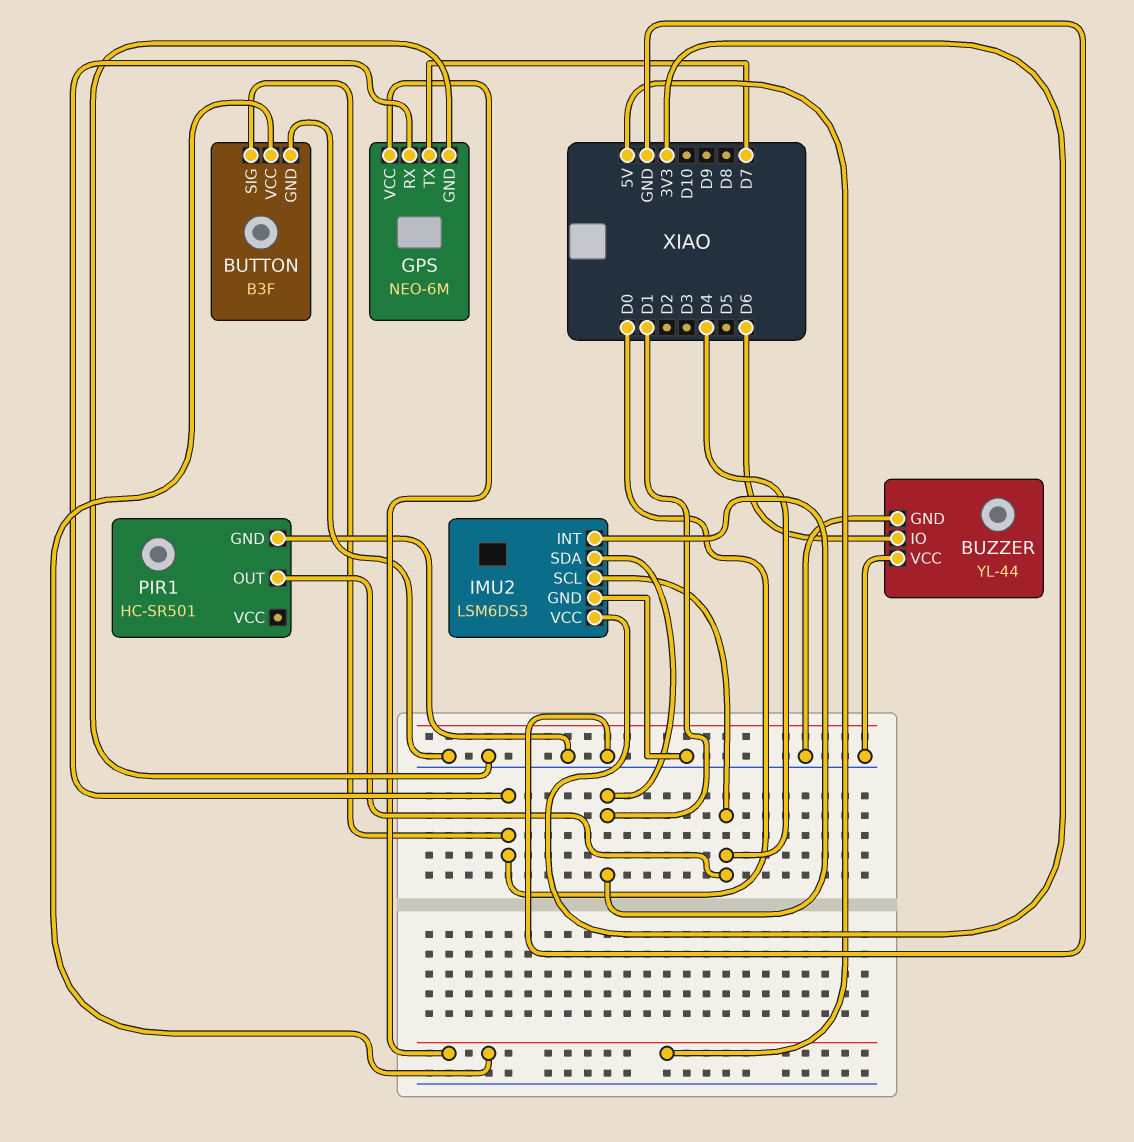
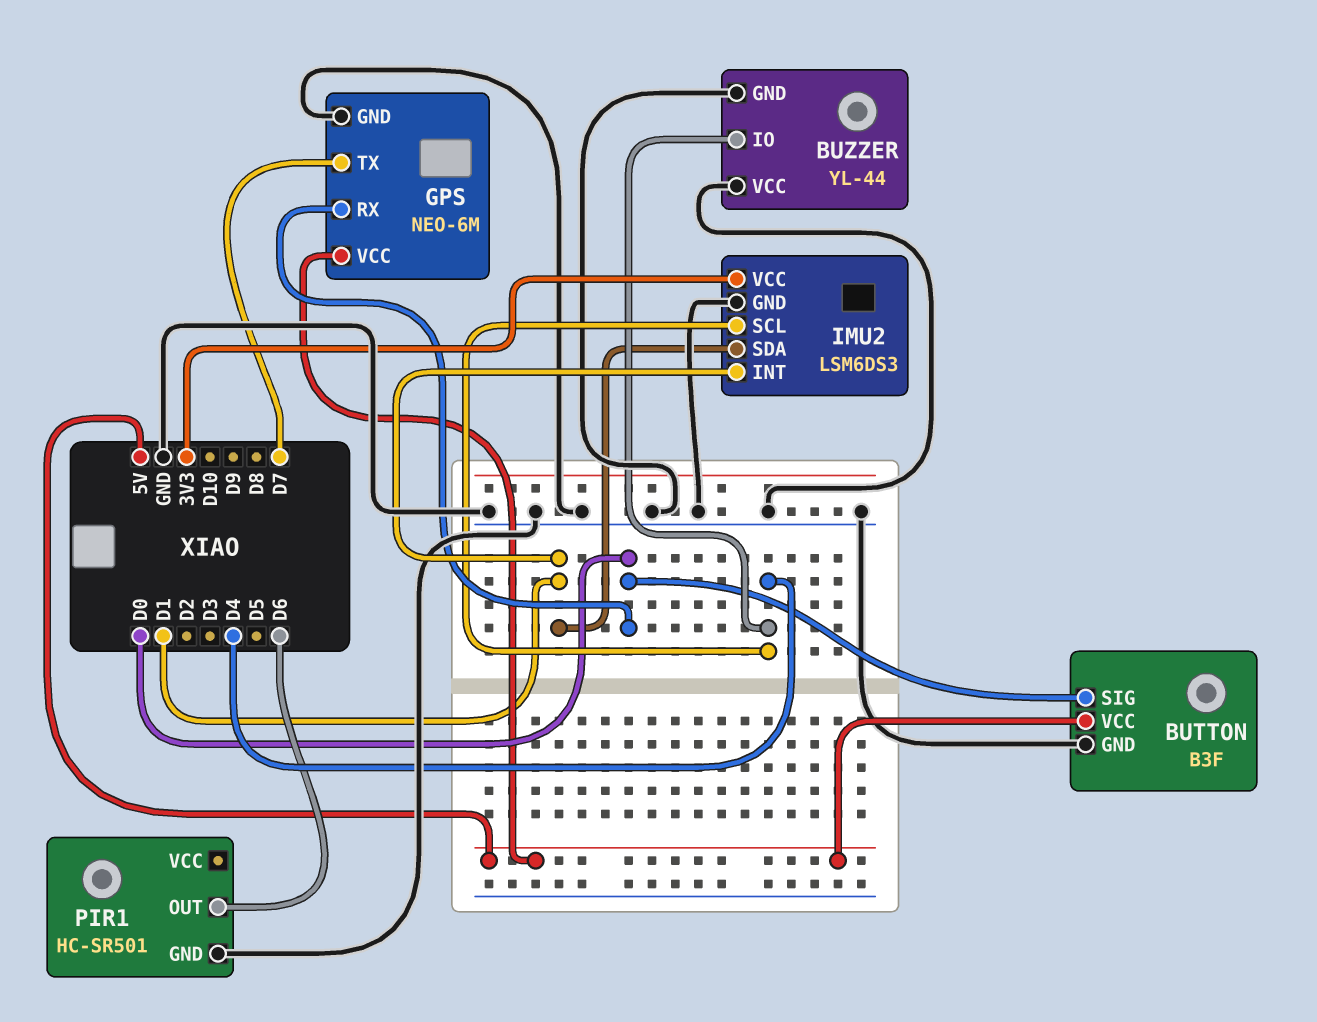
BUZZER pin IO: D6 -> D4
PIR1 pin OUT: D4 -> D6

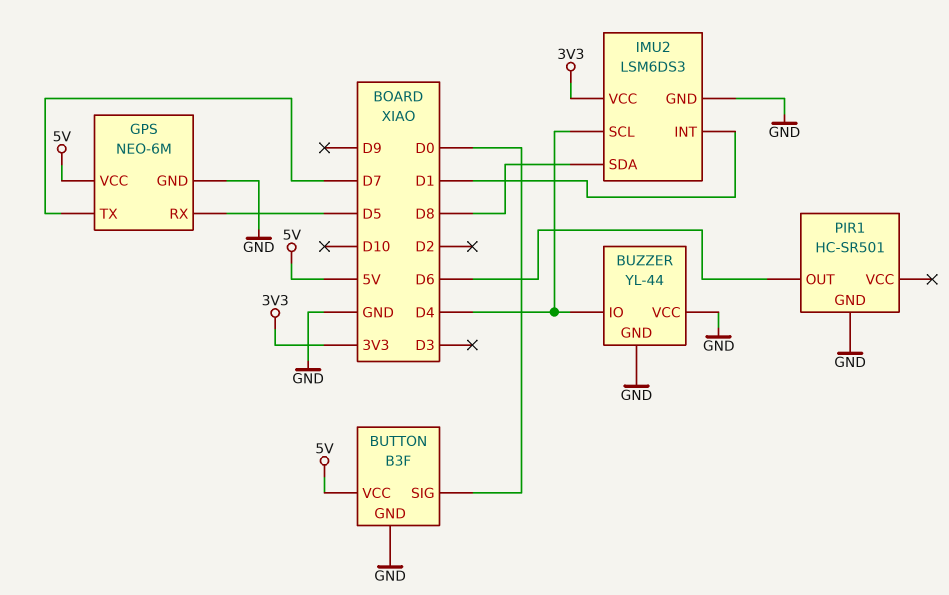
GPS pin RX: D0 -> D5
IMU2 pin SDA: D1 -> D8

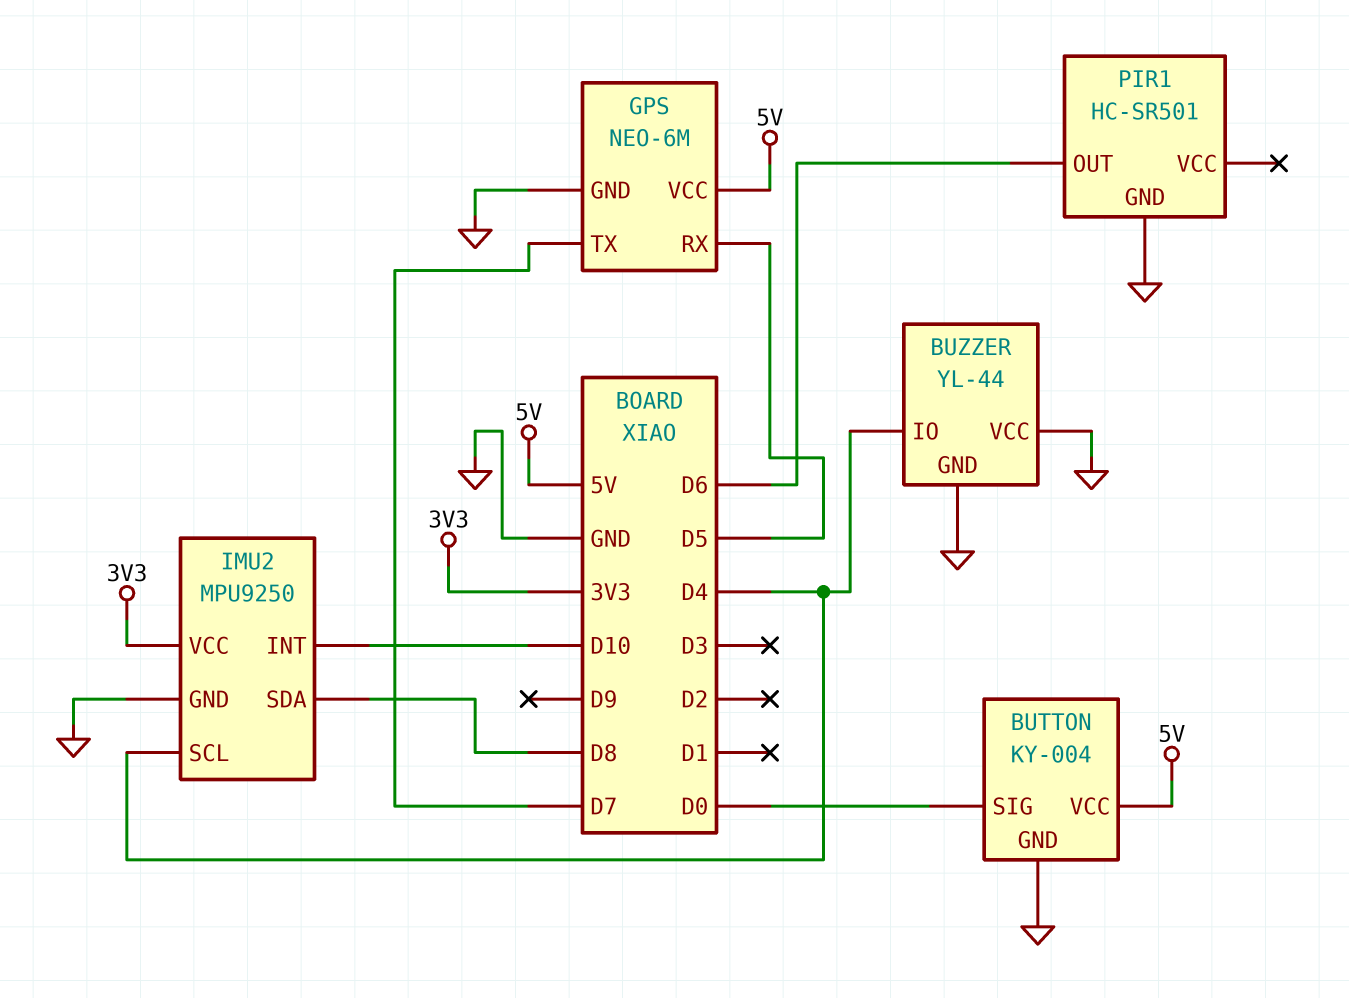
BUTTON: B3F -> KY-004
IMU2: LSM6DS3 -> MPU9250
IMU2 pin INT: D1 -> D10

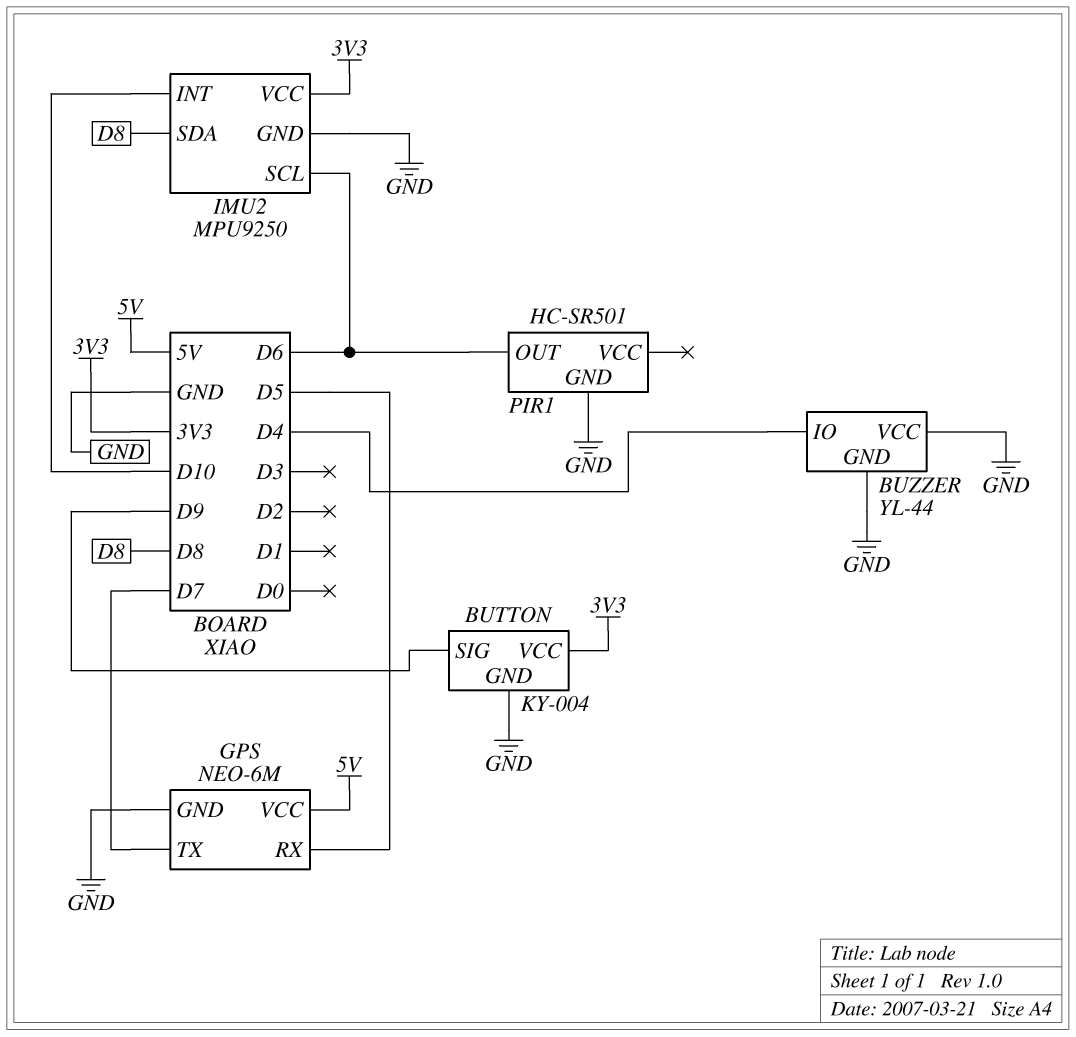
BUTTON pin SIG: D0 -> D9
BUTTON pin VCC: 5V -> 3V3
IMU2 pin SCL: D4 -> D6

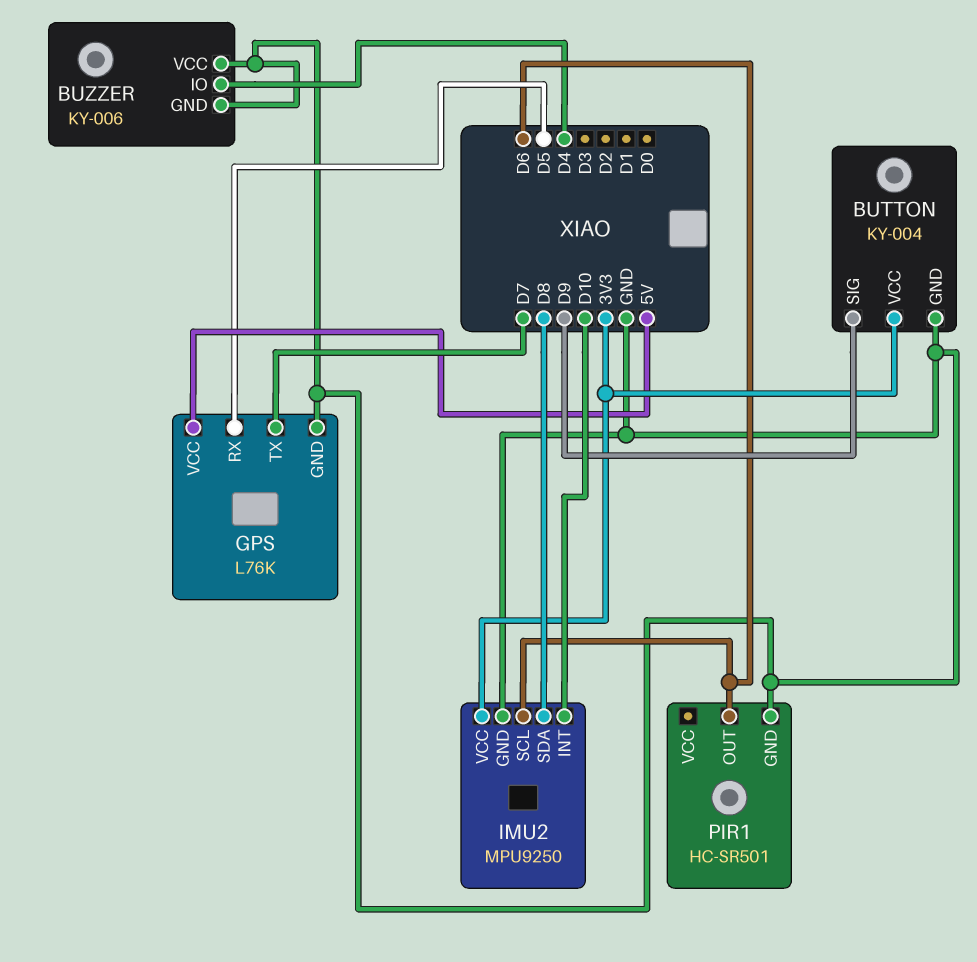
BUZZER: YL-44 -> KY-006
GPS: NEO-6M -> L76K

